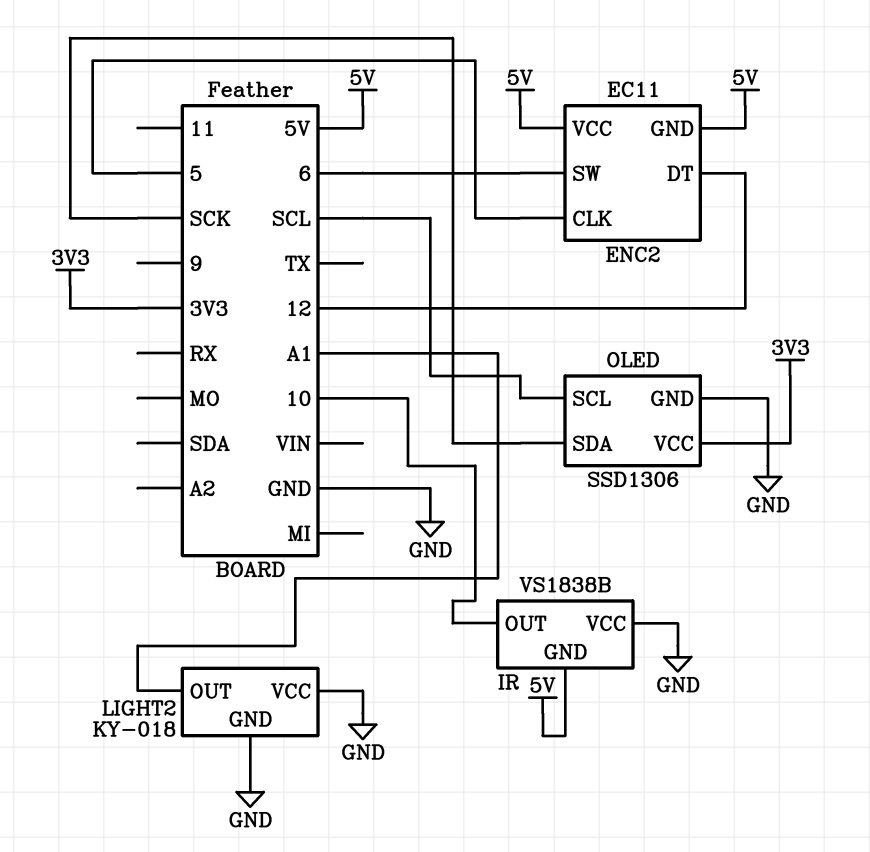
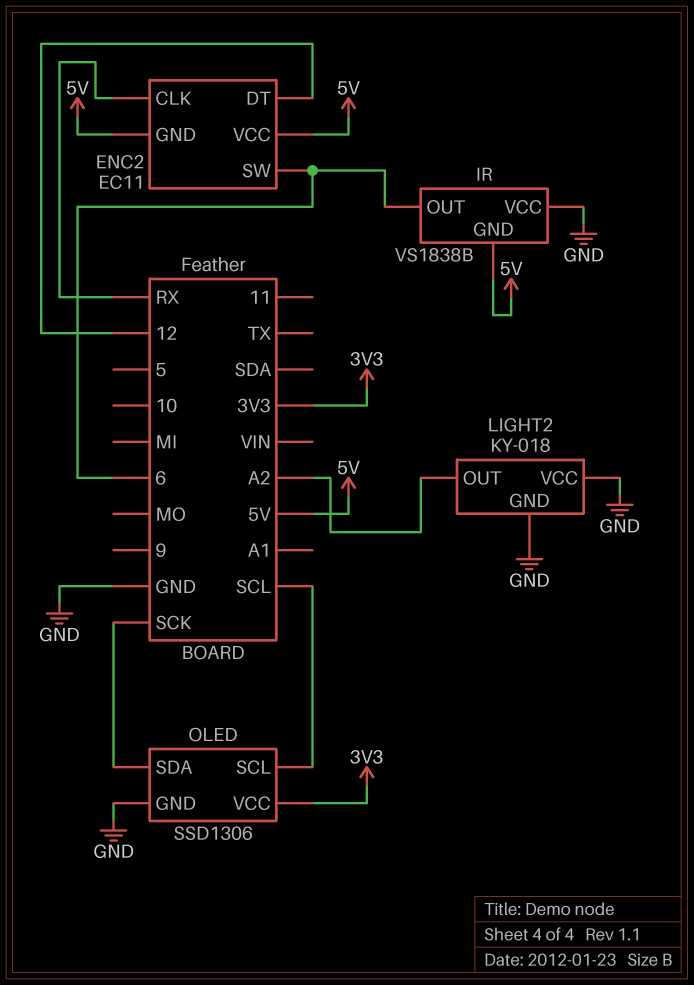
ENC2 pin CLK: 5 -> RX
IR pin OUT: 10 -> 6
LIGHT2 pin OUT: A1 -> A2

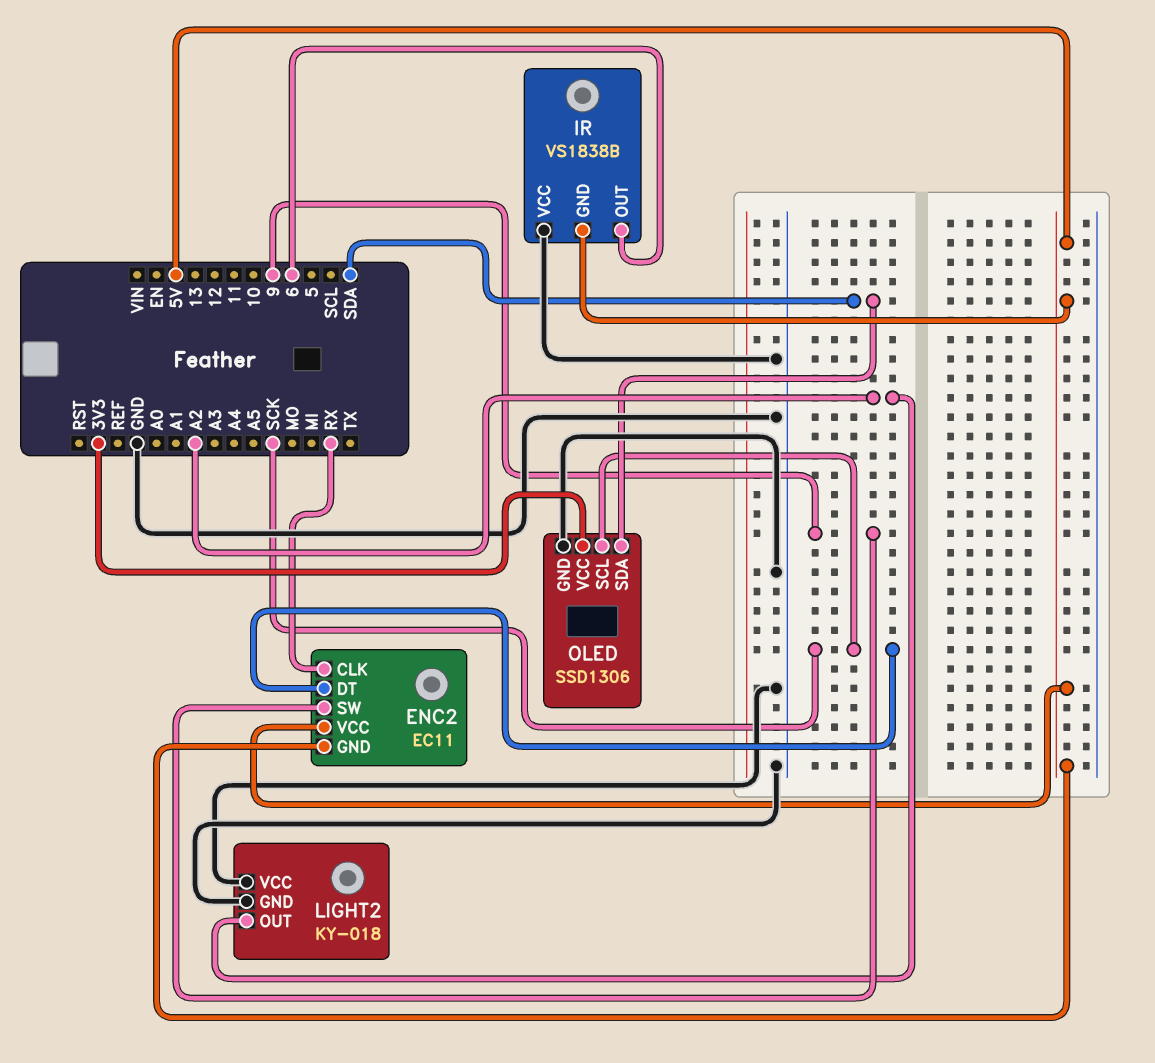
ENC2 pin DT: 12 -> SCK
ENC2 pin SW: 6 -> 9
OLED pin SCL: SCL -> SCK
OLED pin SDA: SCK -> SDA

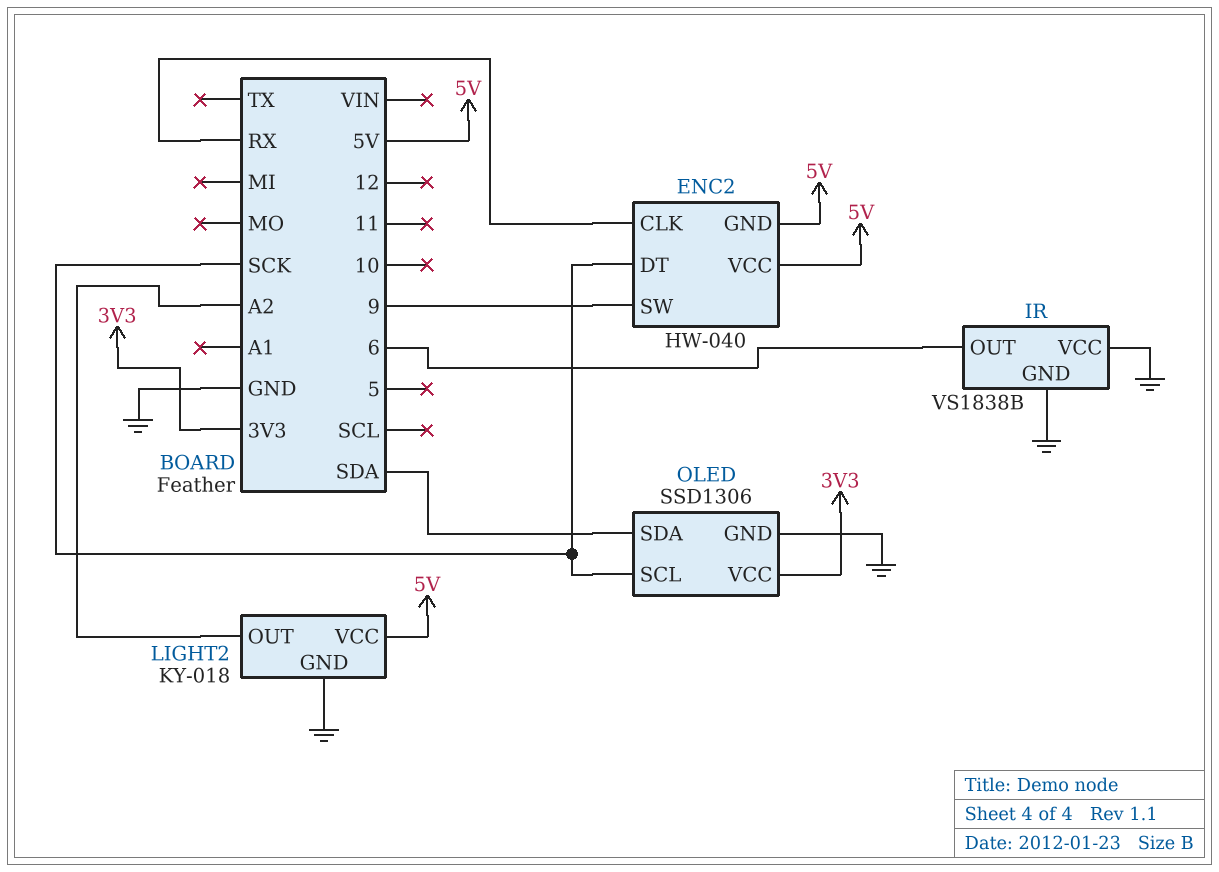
ENC2: EC11 -> HW-040
IR pin GND: 5V -> GND
LIGHT2 pin VCC: GND -> 5V

